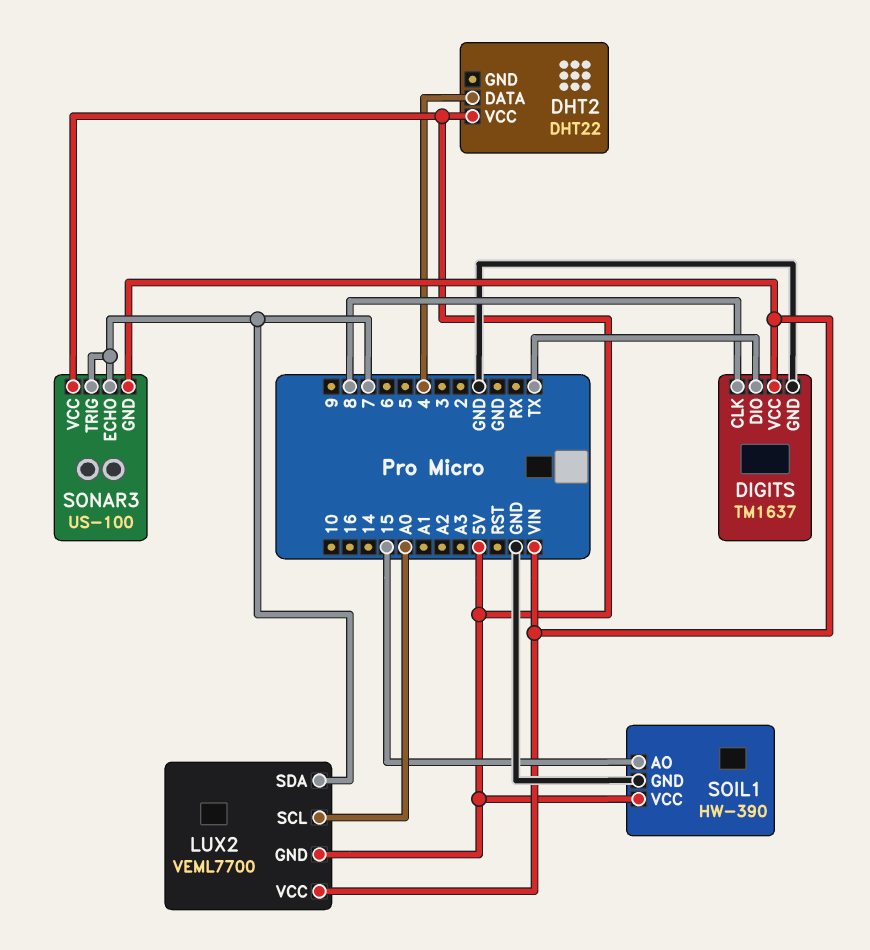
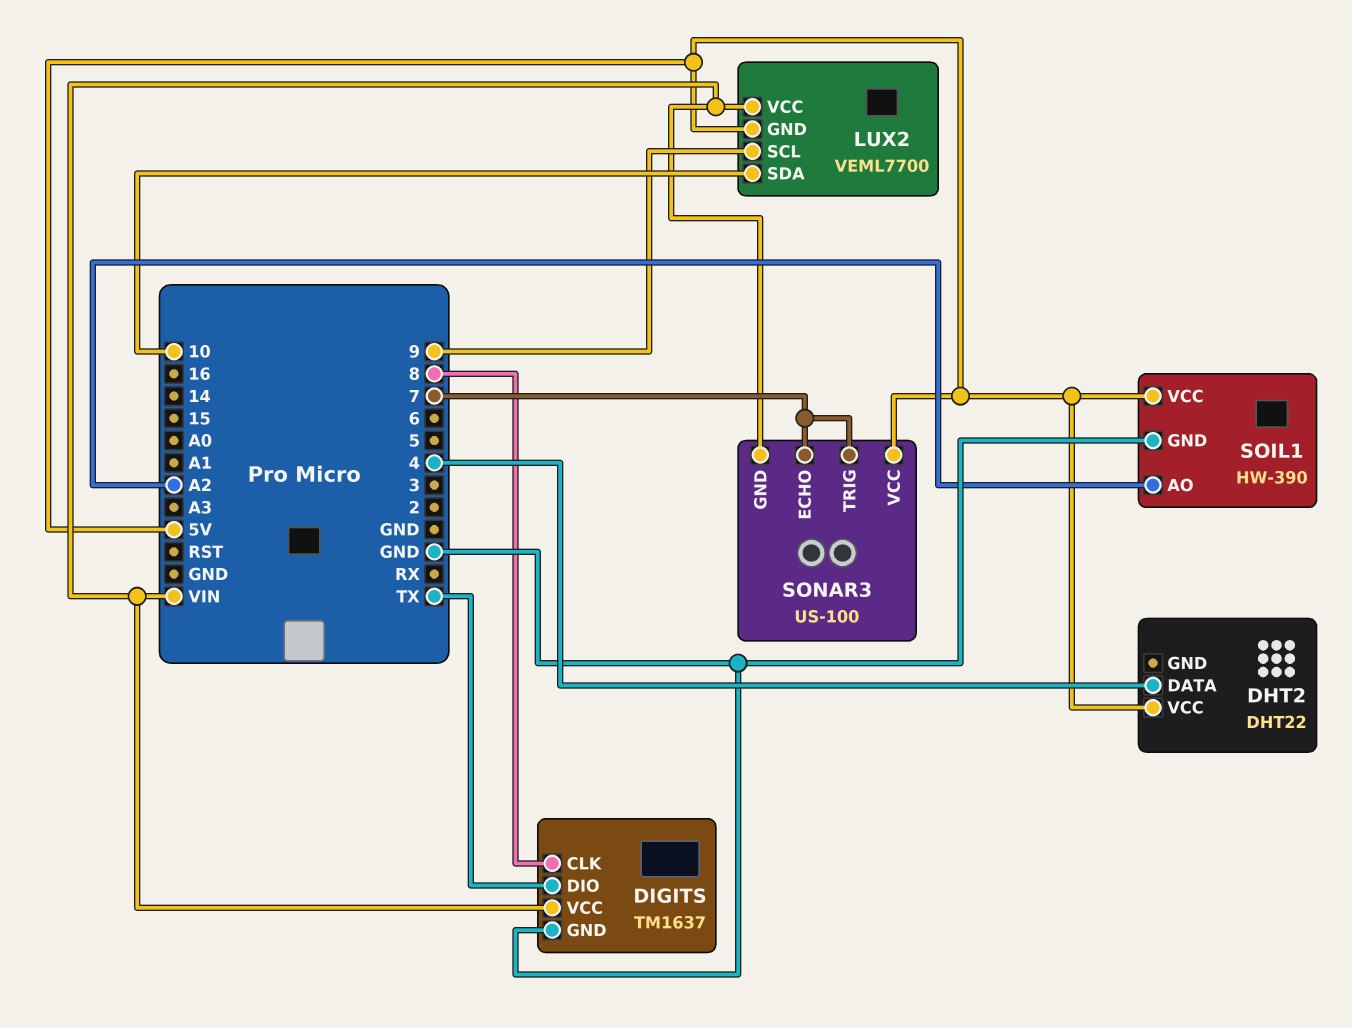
LUX2 pin SCL: A0 -> 9
LUX2 pin SDA: 7 -> 10
SOIL1 pin AO: 15 -> A2

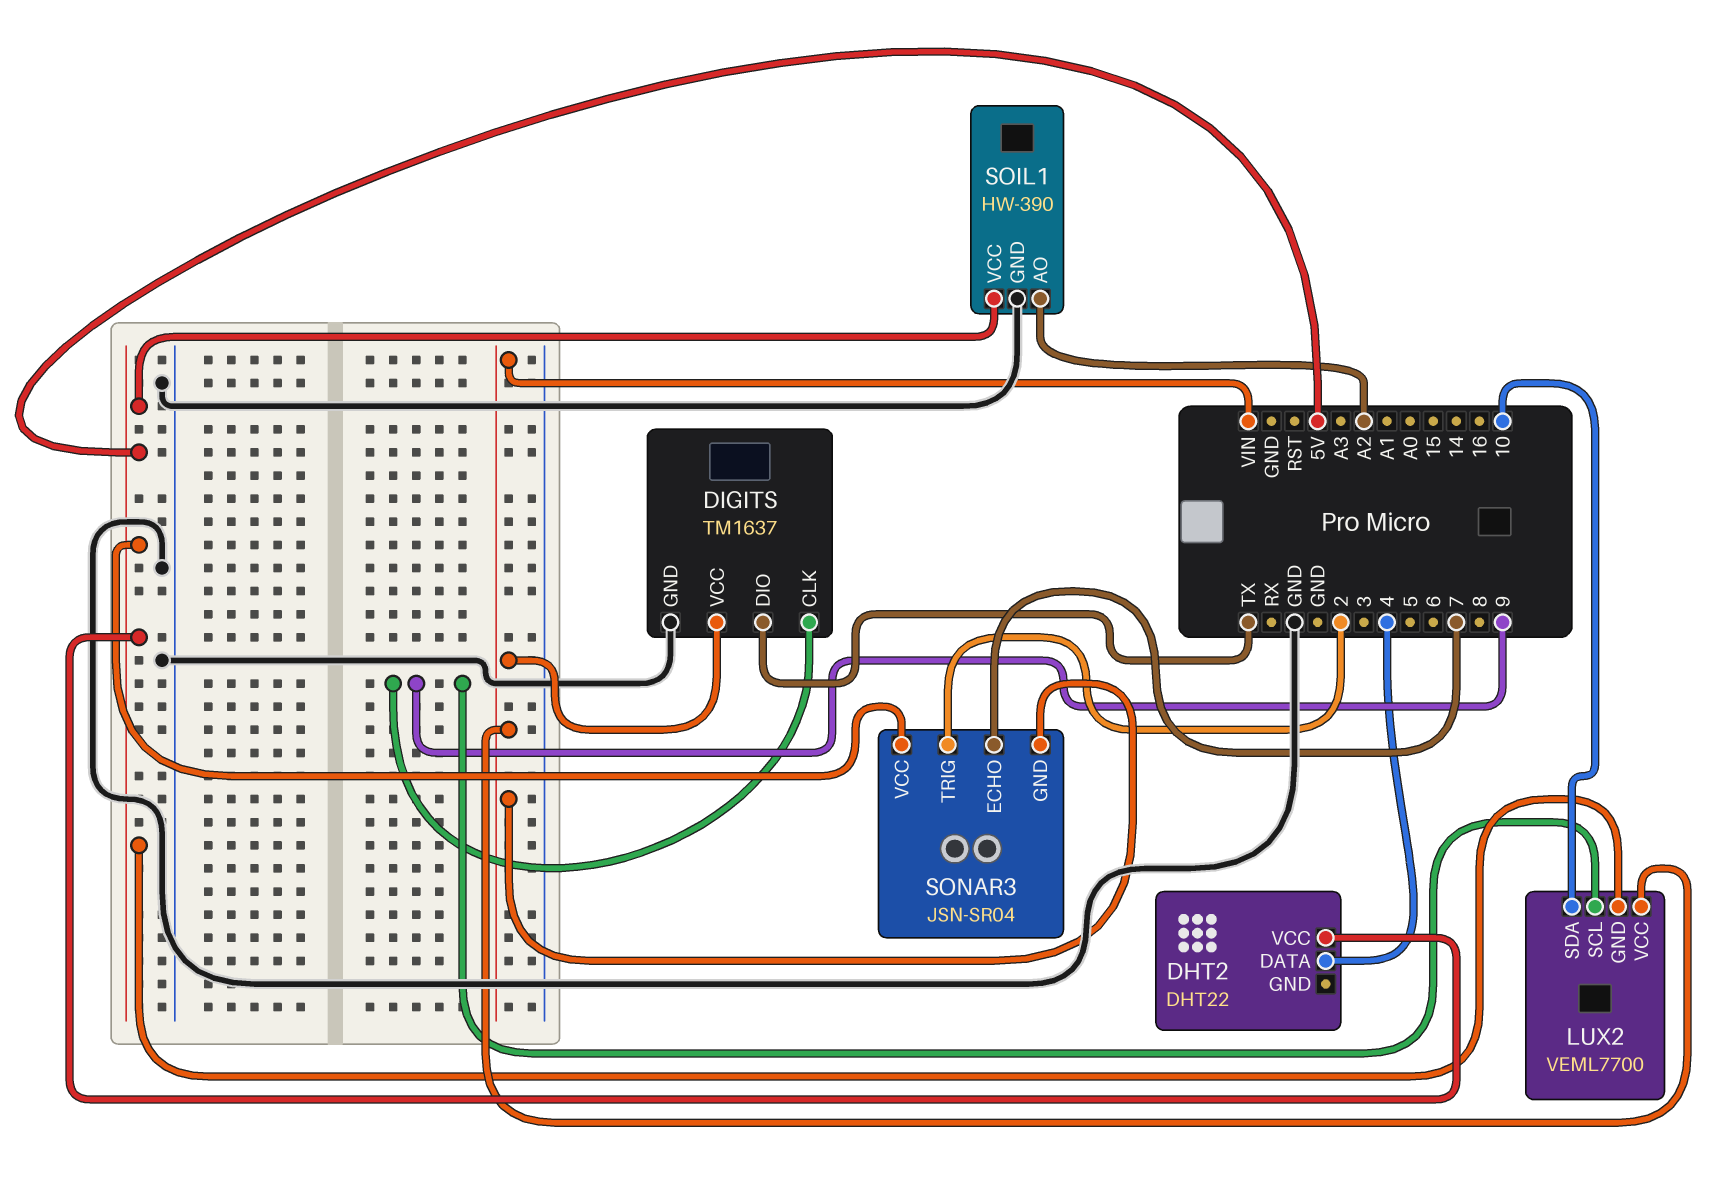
DIGITS pin CLK: 8 -> 9
SONAR3: US-100 -> JSN-SR04
SONAR3 pin TRIG: 7 -> 2

